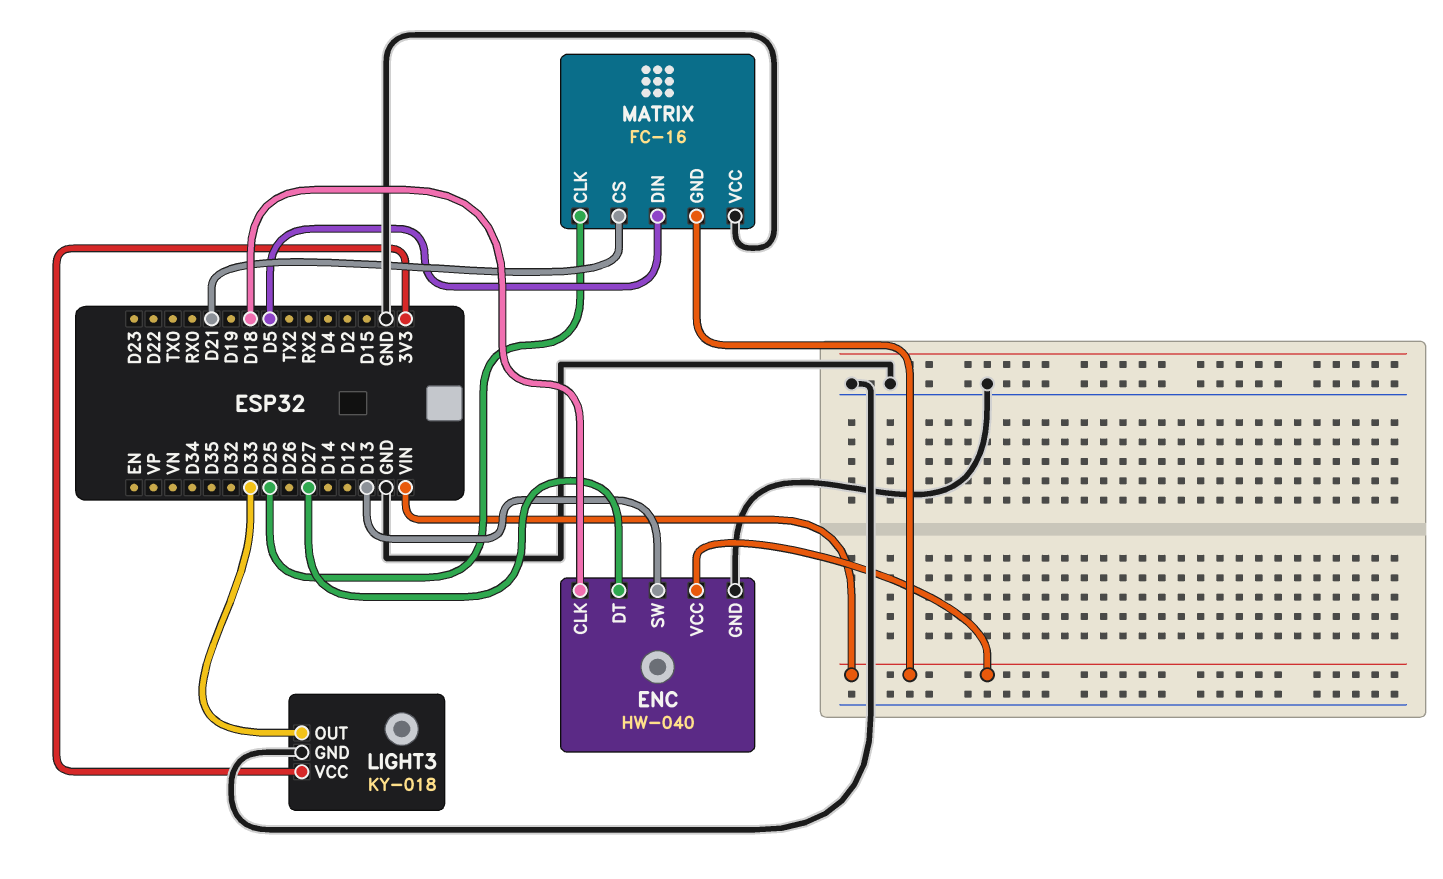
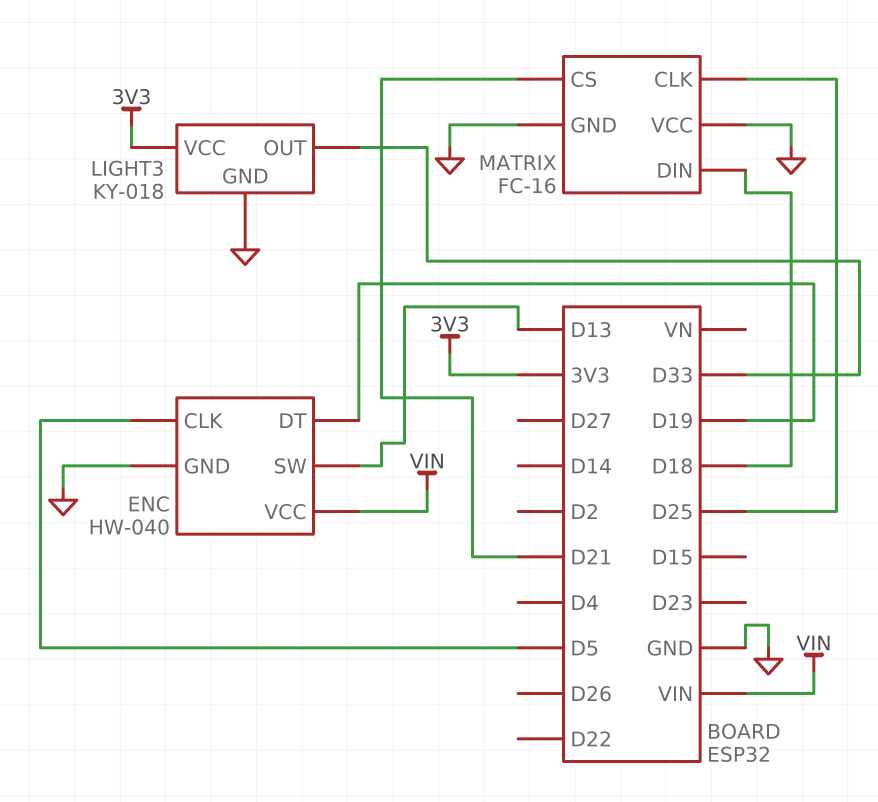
ENC pin CLK: D18 -> D5
ENC pin DT: D27 -> D19
MATRIX pin DIN: D5 -> D18
MATRIX pin GND: VIN -> GND

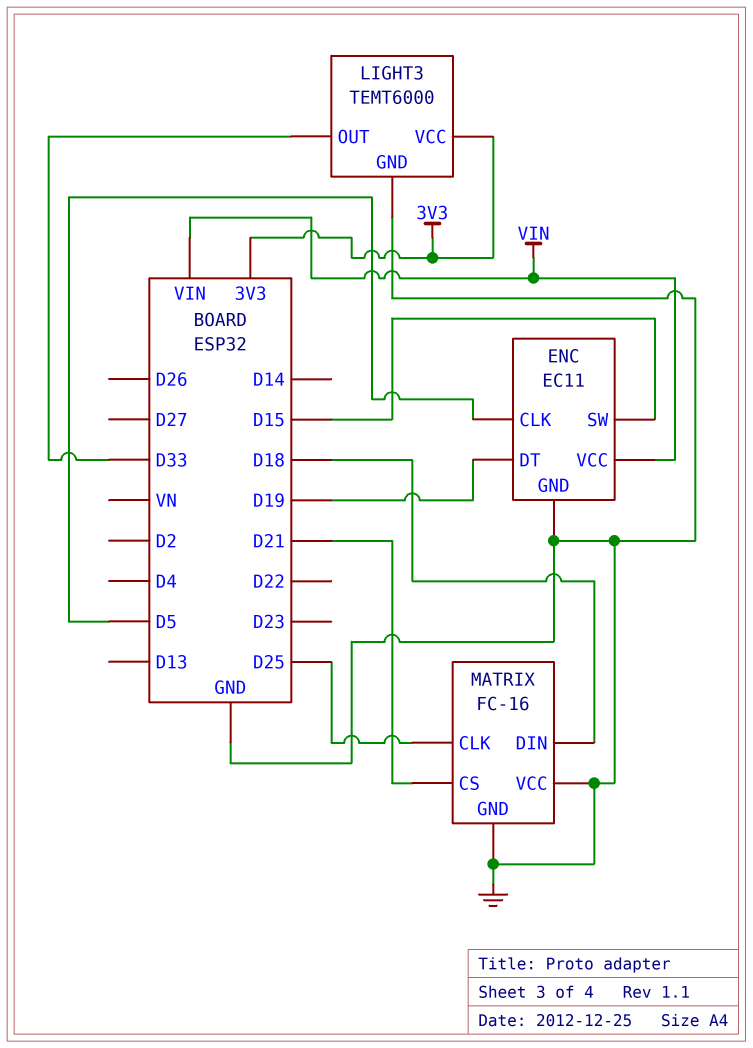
ENC: HW-040 -> EC11
ENC pin SW: D13 -> D15
LIGHT3: KY-018 -> TEMT6000

